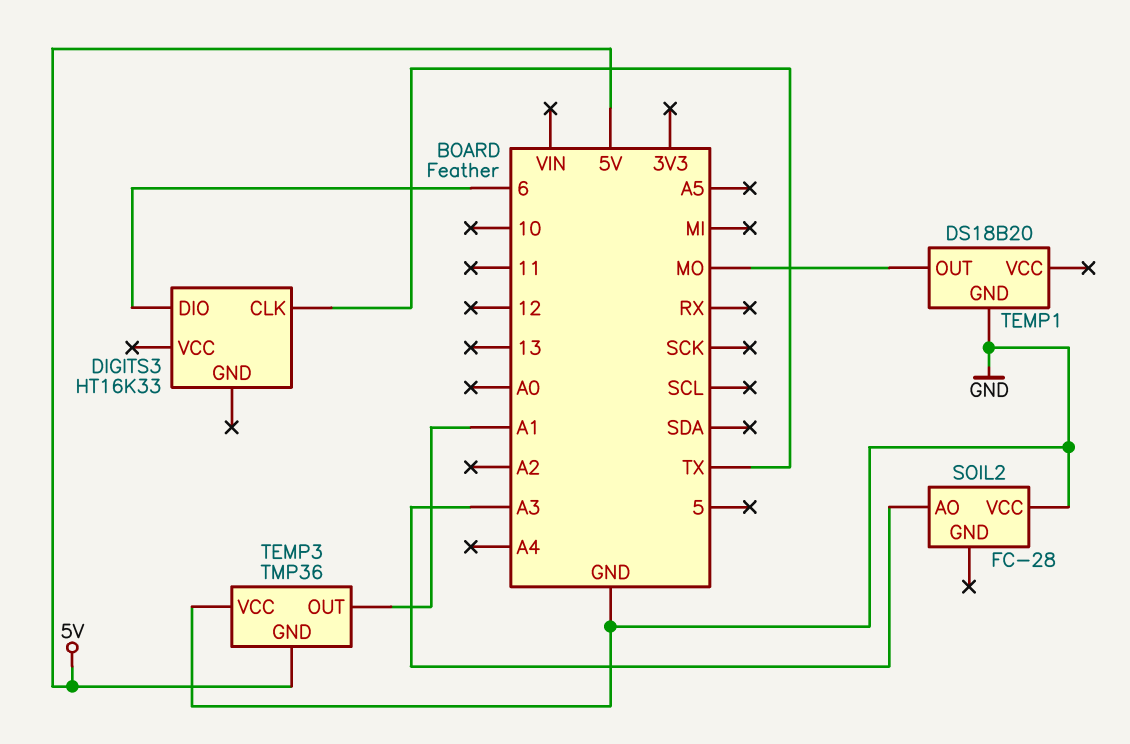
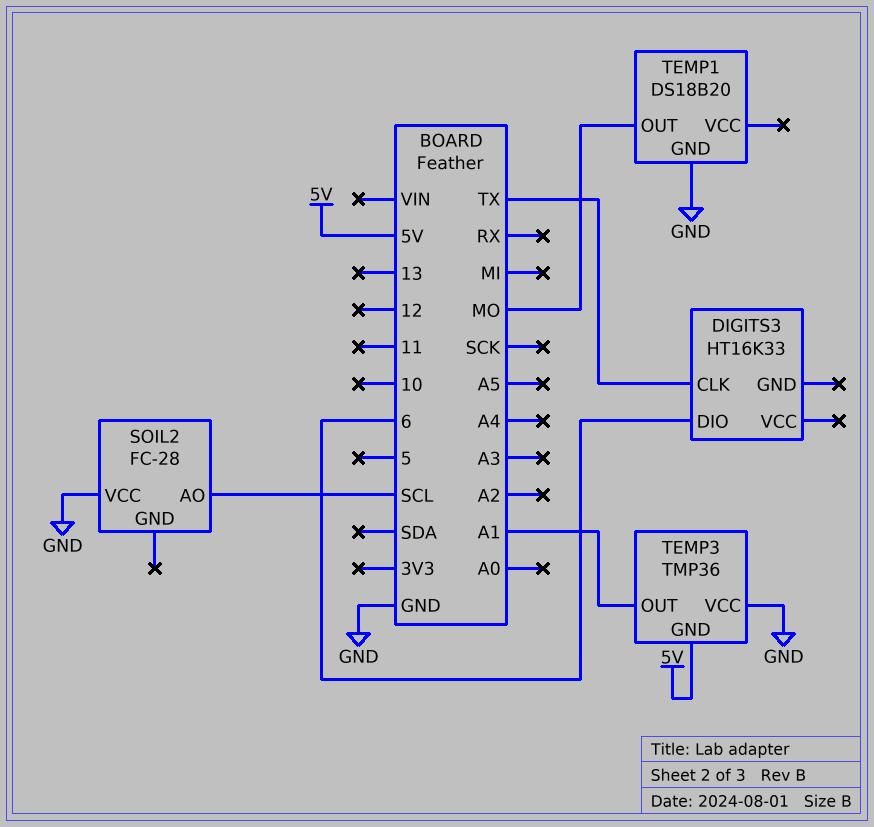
SOIL2 pin AO: A3 -> SCL

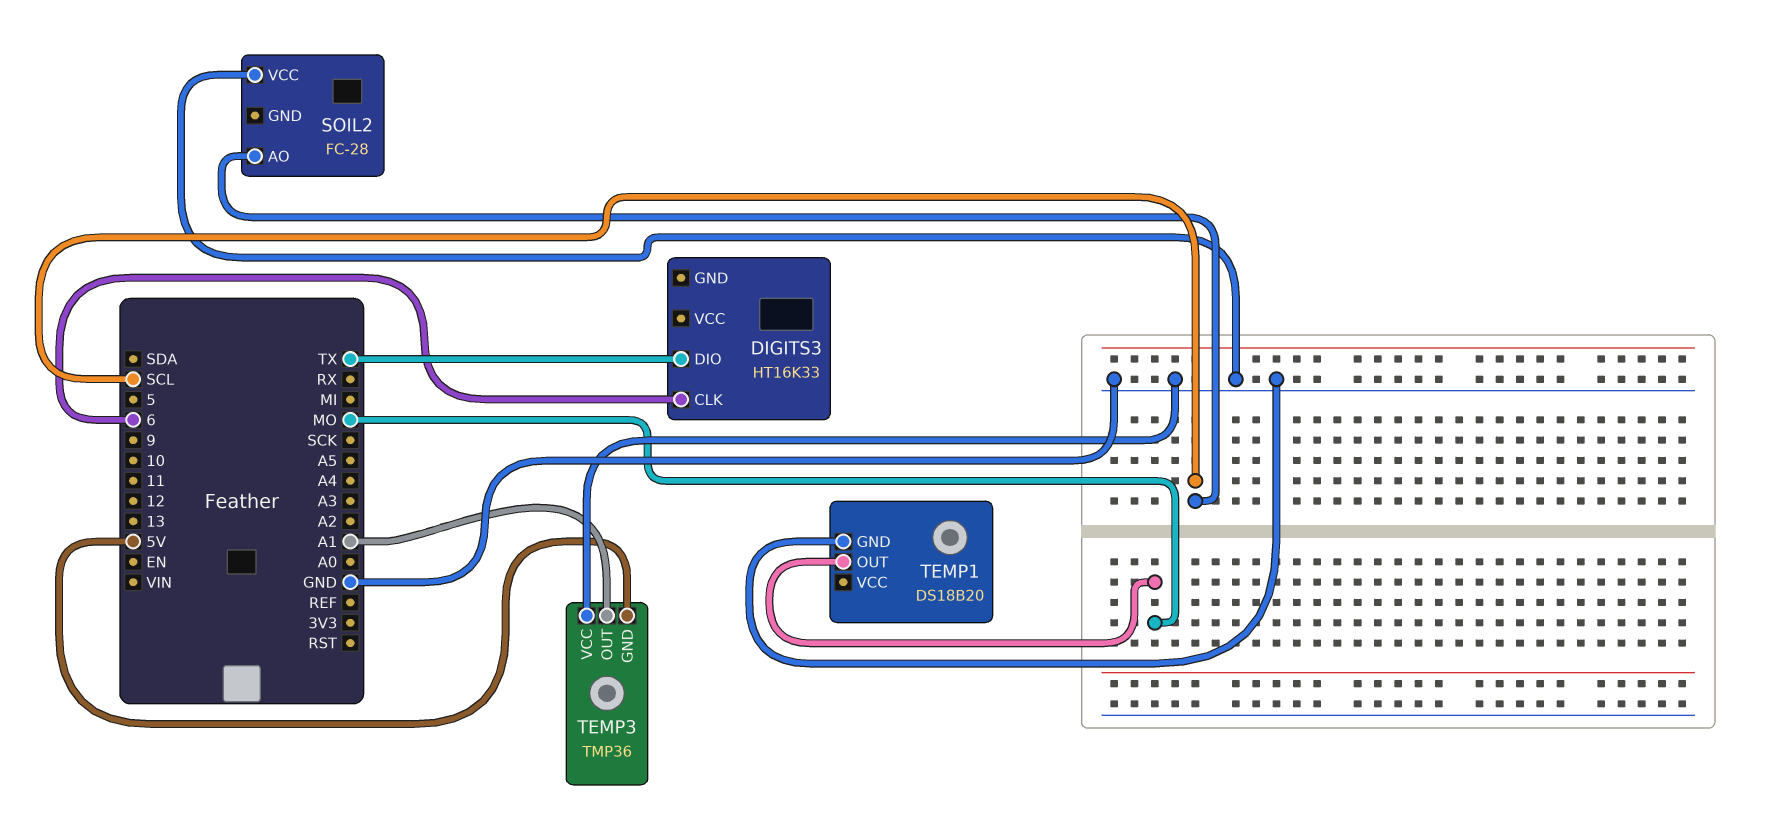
DIGITS3 pin CLK: TX -> 6
DIGITS3 pin DIO: 6 -> TX

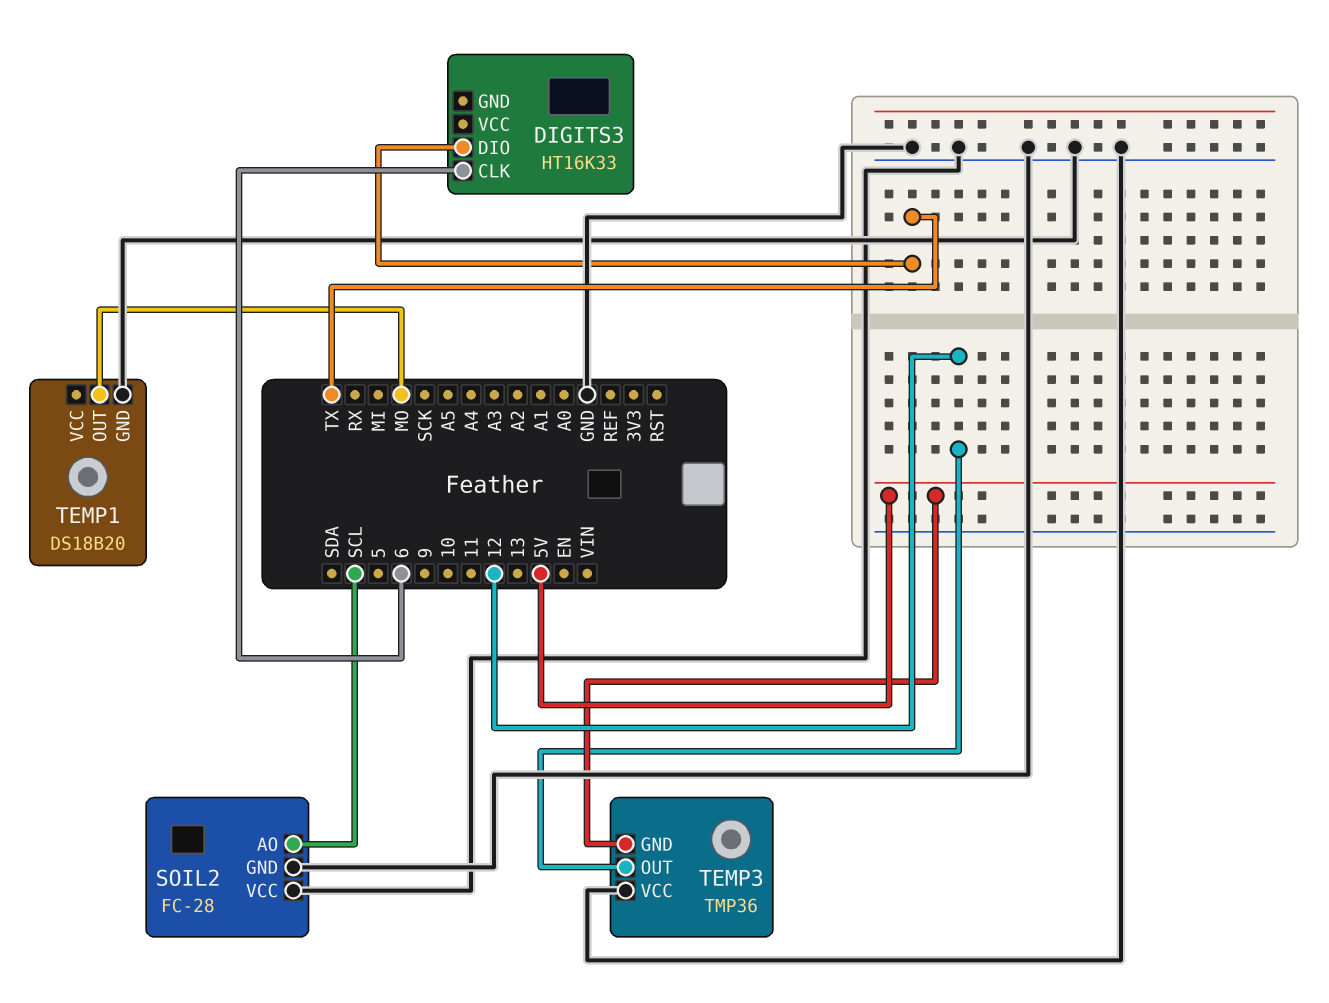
SOIL2 pin GND: none -> GND
TEMP3 pin OUT: A1 -> 12

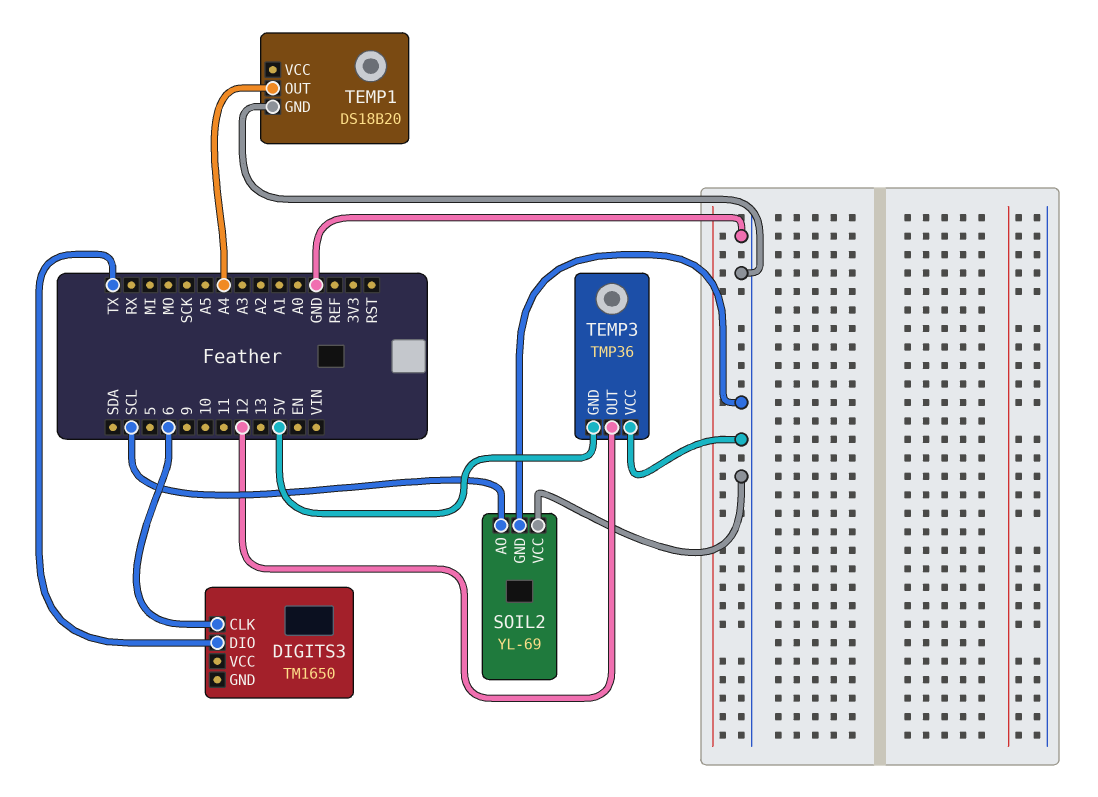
DIGITS3: HT16K33 -> TM1650
SOIL2: FC-28 -> YL-69
TEMP1 pin OUT: MO -> A4

